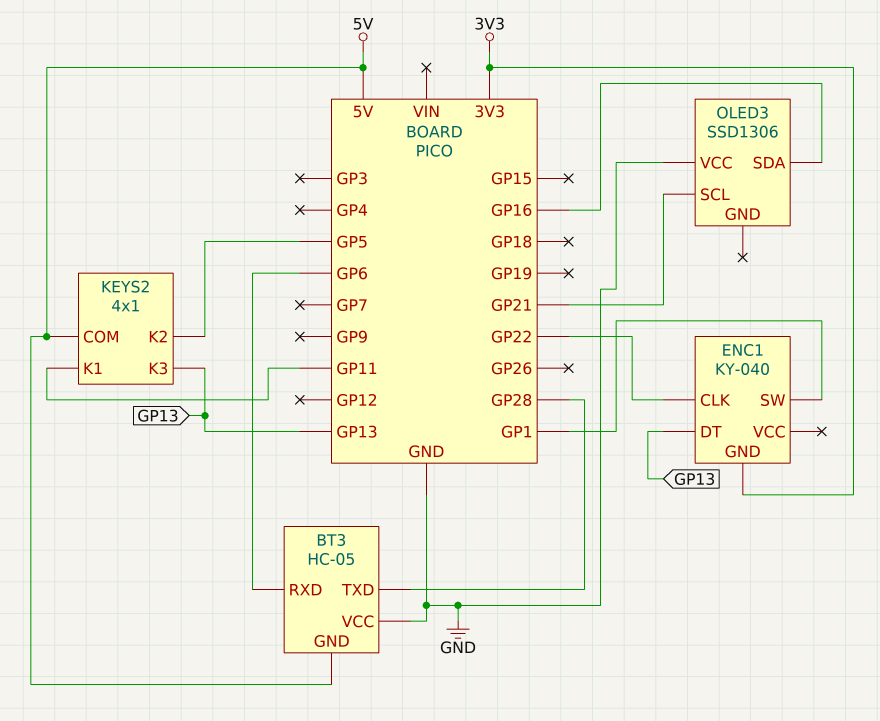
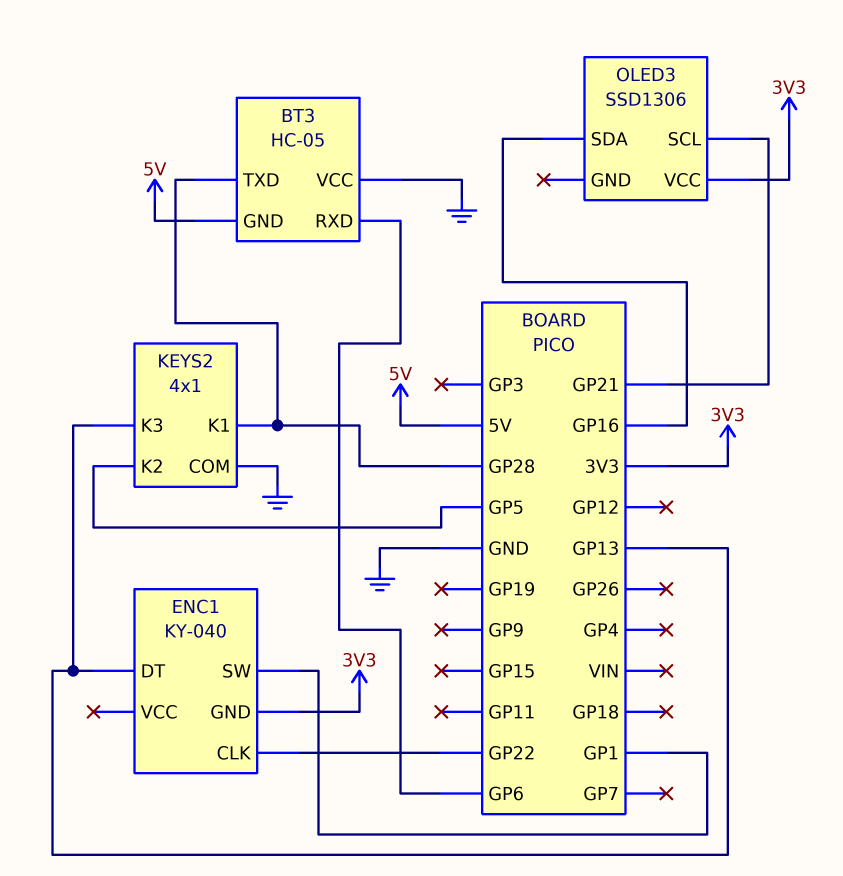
KEYS2 pin COM: 5V -> GND
KEYS2 pin K1: GP11 -> GP28
OLED3 pin VCC: GND -> 3V3

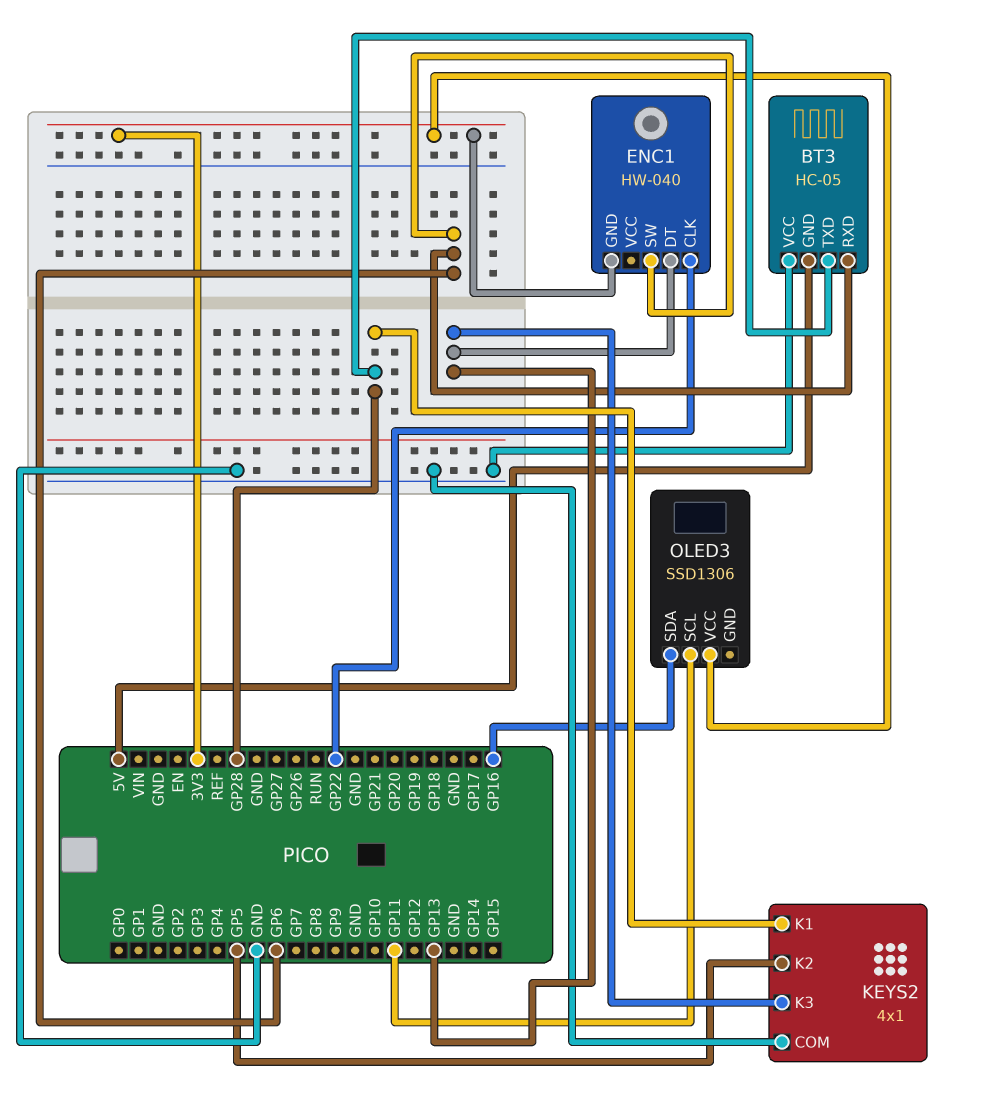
ENC1: KY-040 -> HW-040
ENC1 pin SW: GP1 -> GP6
OLED3 pin SCL: GP21 -> GP11

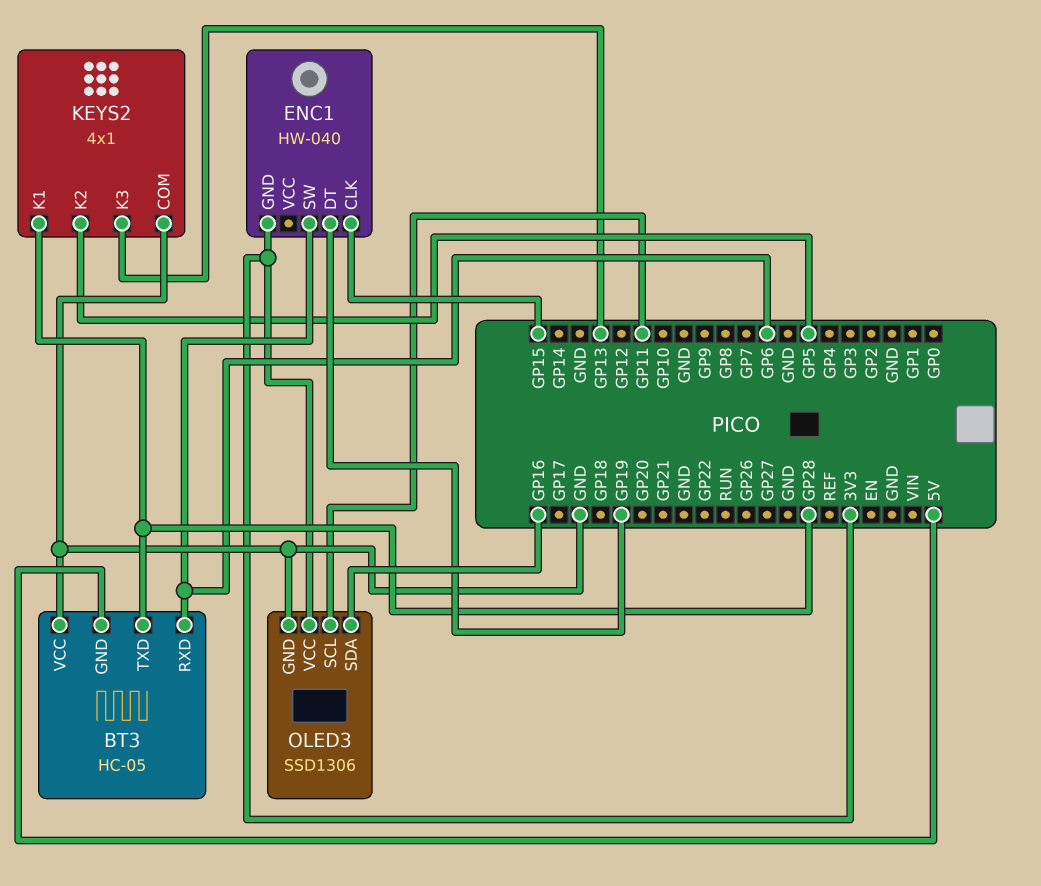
ENC1 pin CLK: GP22 -> GP15
ENC1 pin DT: GP13 -> GP19
OLED3 pin GND: none -> GND

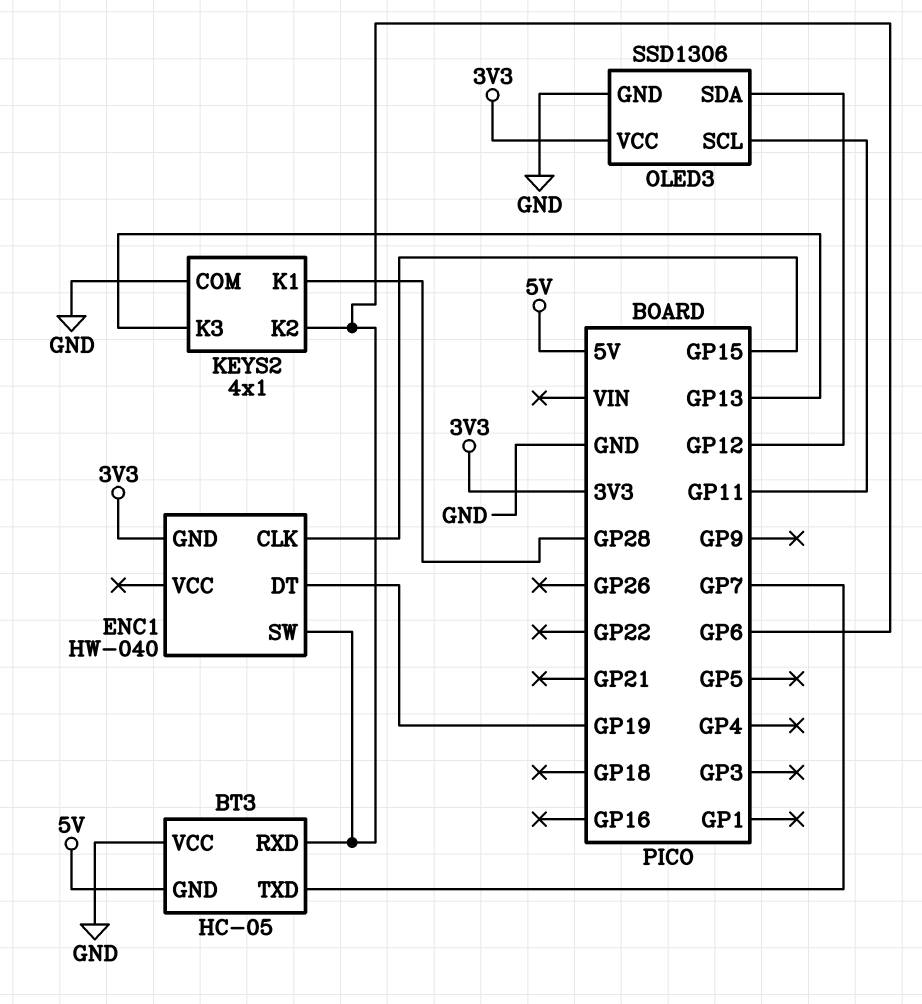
BT3 pin TXD: GP28 -> GP7
KEYS2 pin K2: GP5 -> GP6
OLED3 pin SDA: GP16 -> GP12

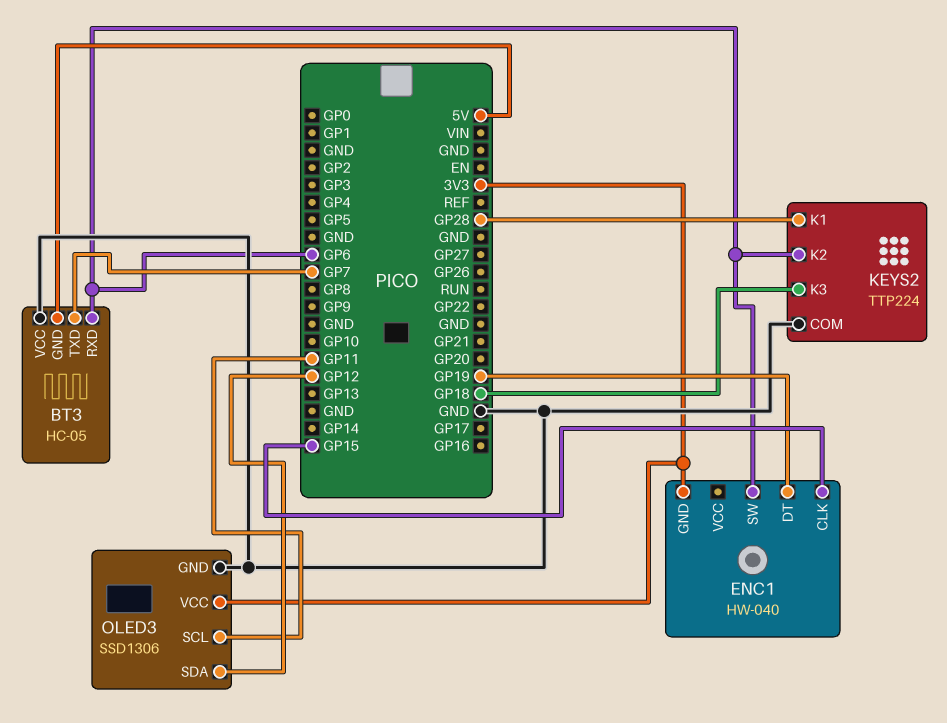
KEYS2: 4x1 -> TTP224
KEYS2 pin K3: GP13 -> GP18

